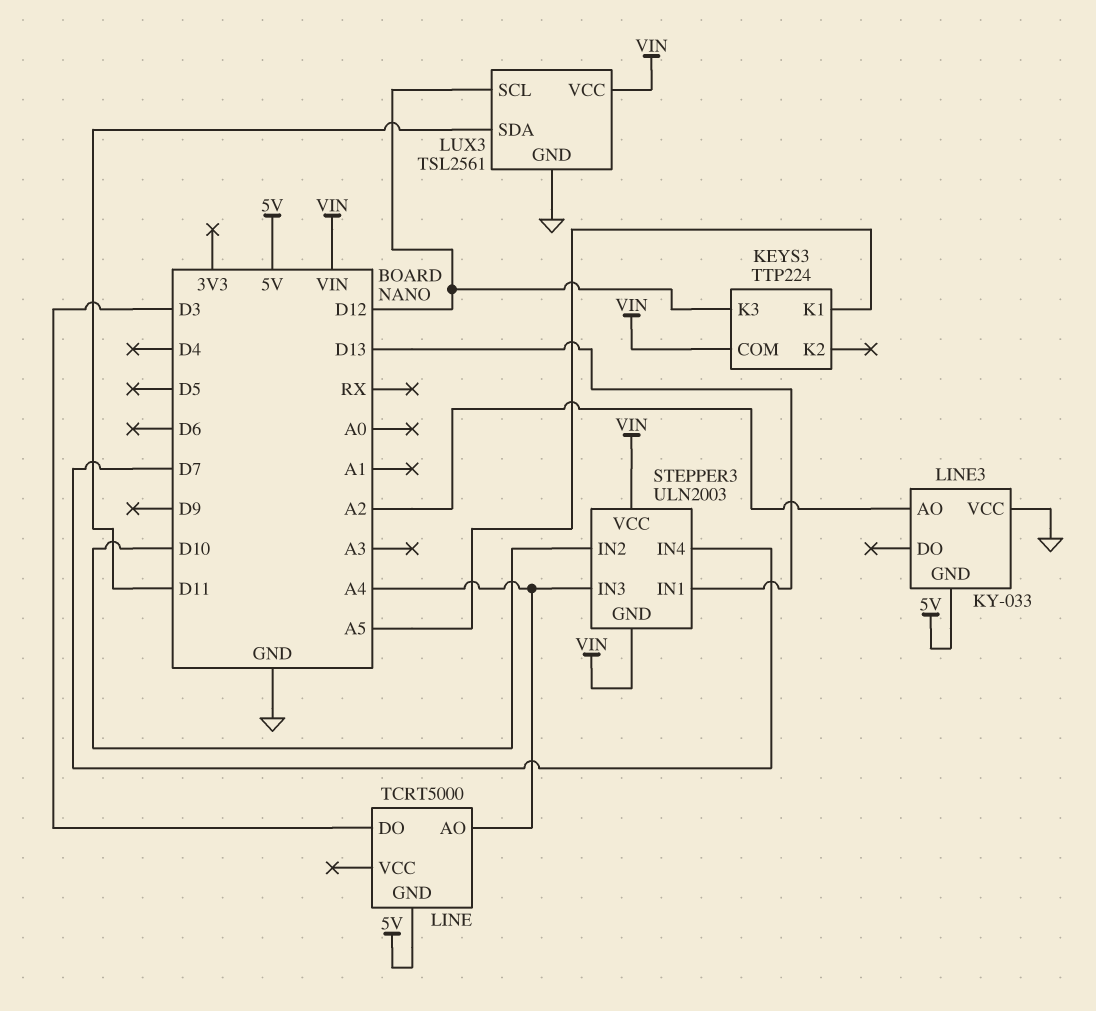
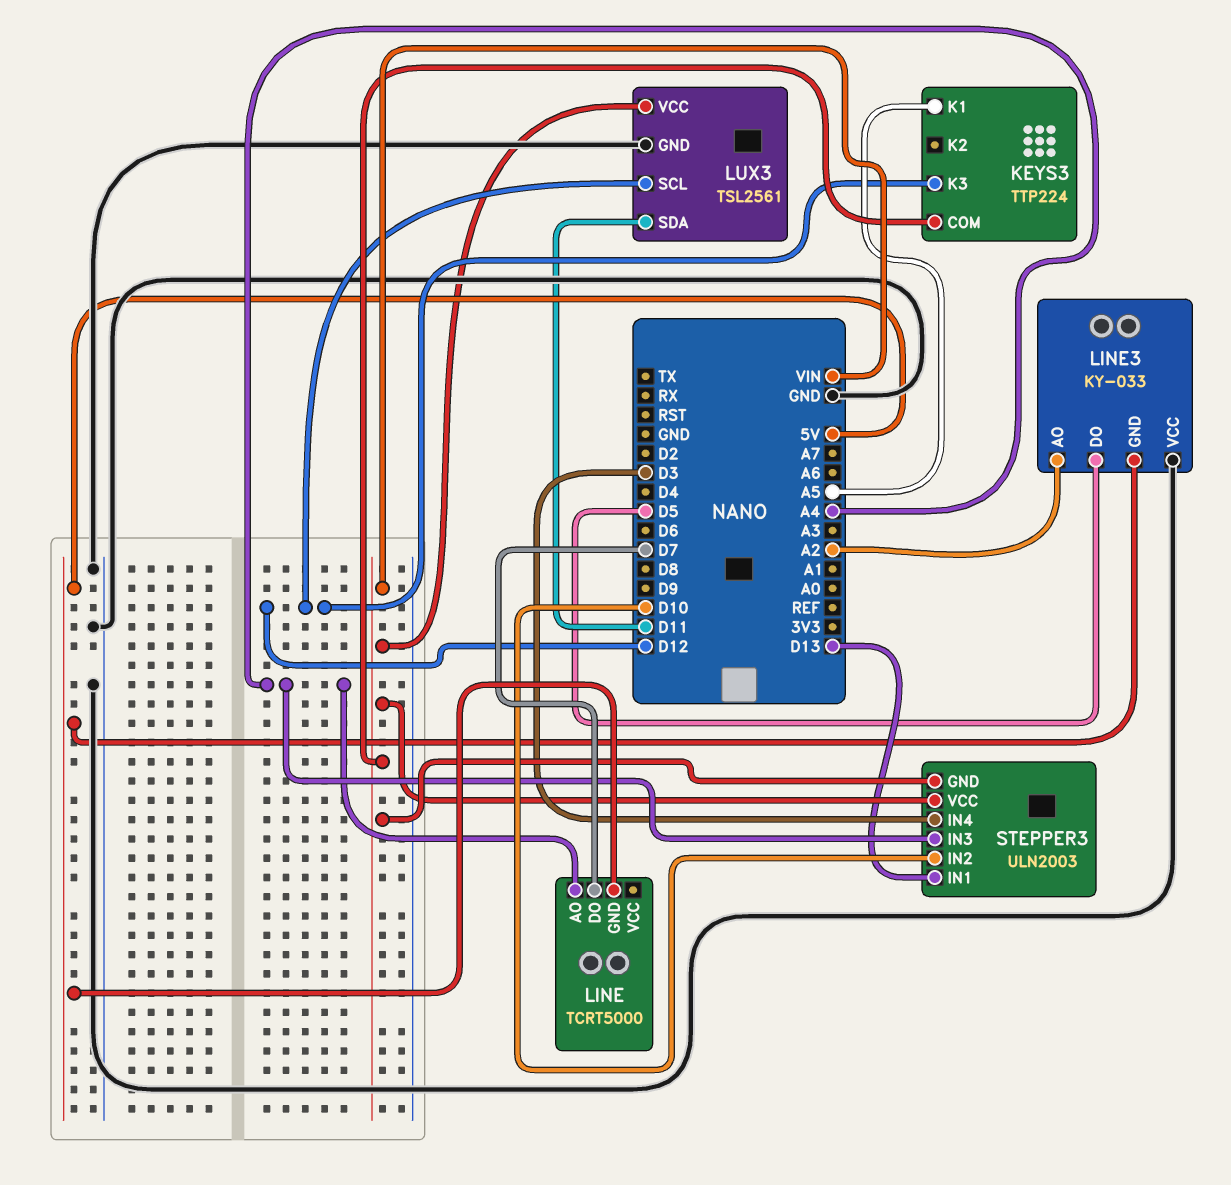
LINE pin DO: D3 -> D7
LINE3 pin DO: none -> D5
STEPPER3 pin IN4: D7 -> D3

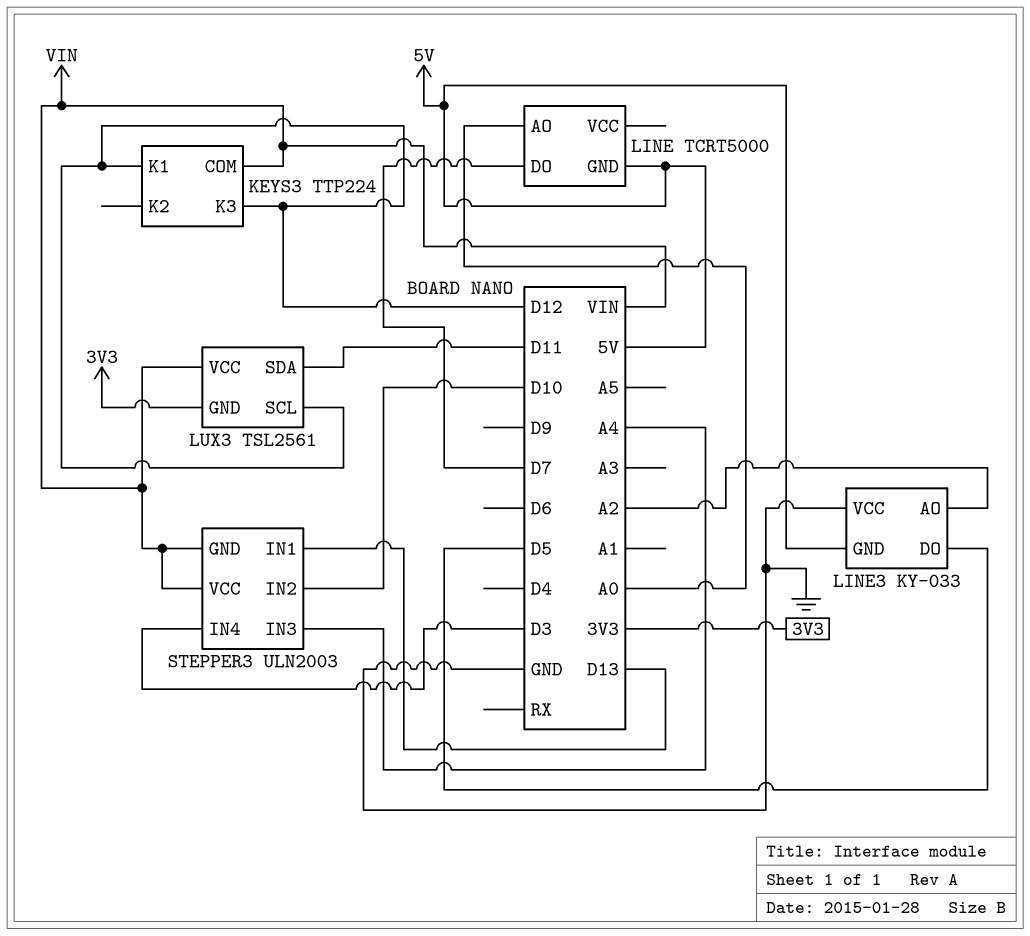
KEYS3 pin K1: A5 -> D12
LINE pin AO: A4 -> A0
LUX3 pin GND: GND -> 3V3

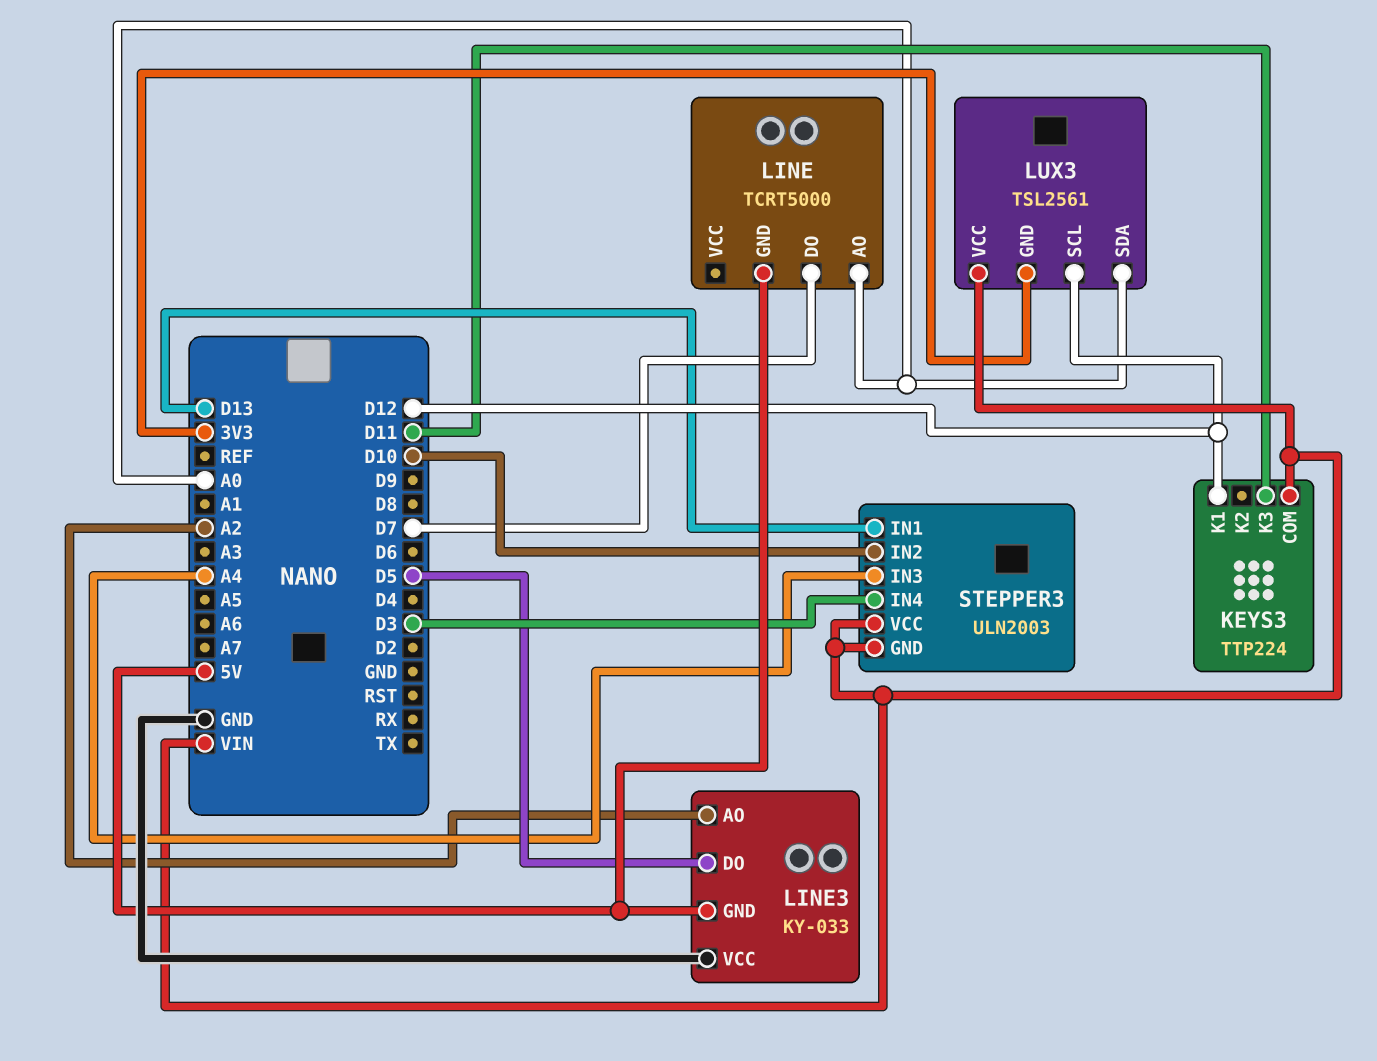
KEYS3 pin K3: D12 -> D11
LUX3 pin SDA: D11 -> A0

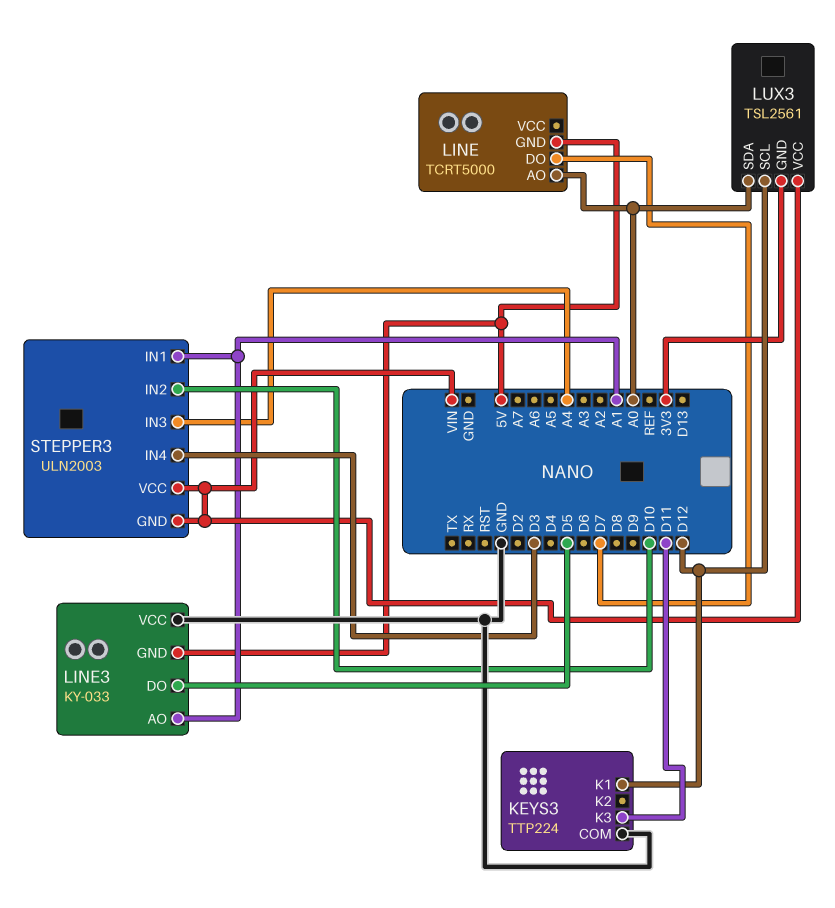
KEYS3 pin COM: VIN -> GND
LINE3 pin AO: A2 -> A1
STEPPER3 pin IN1: D13 -> A1

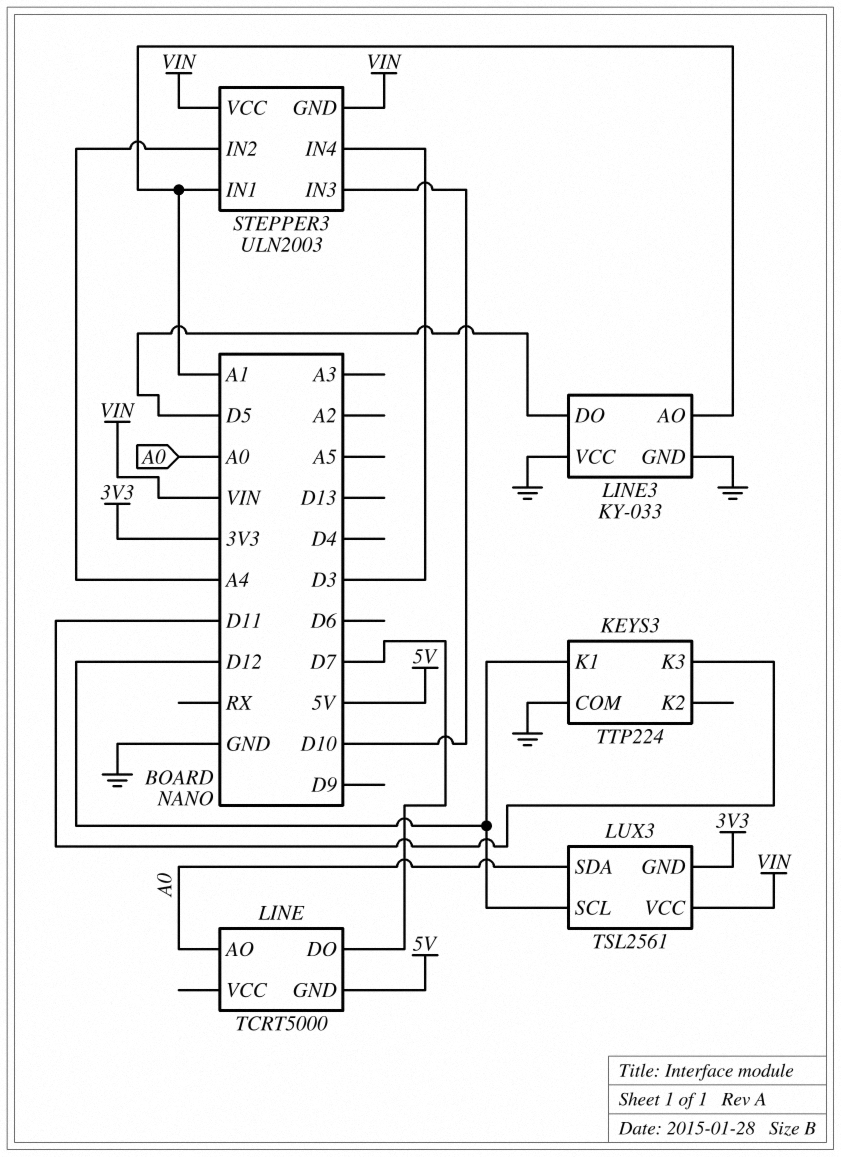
LINE3 pin GND: 5V -> GND
STEPPER3 pin IN2: D10 -> A4
STEPPER3 pin IN3: A4 -> D10

